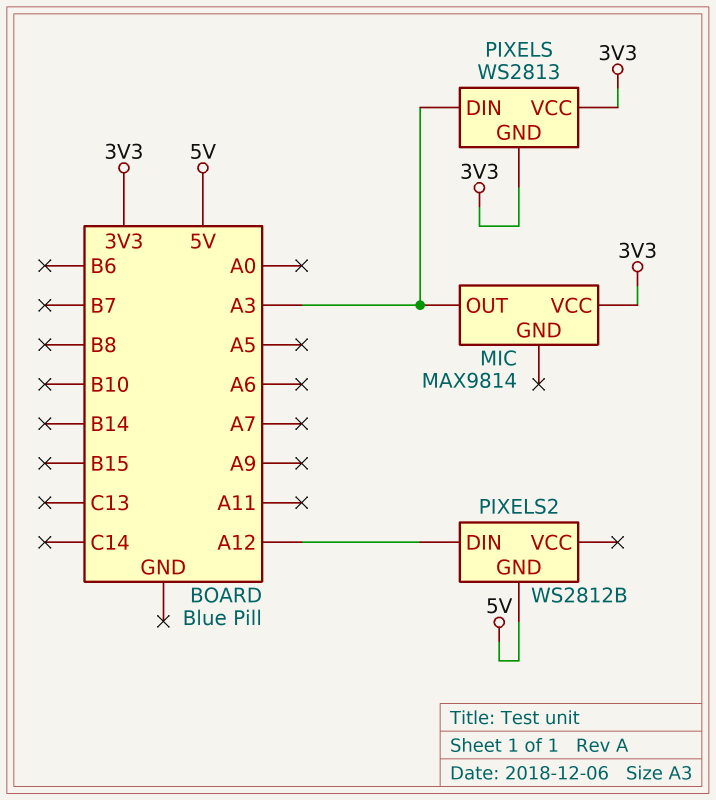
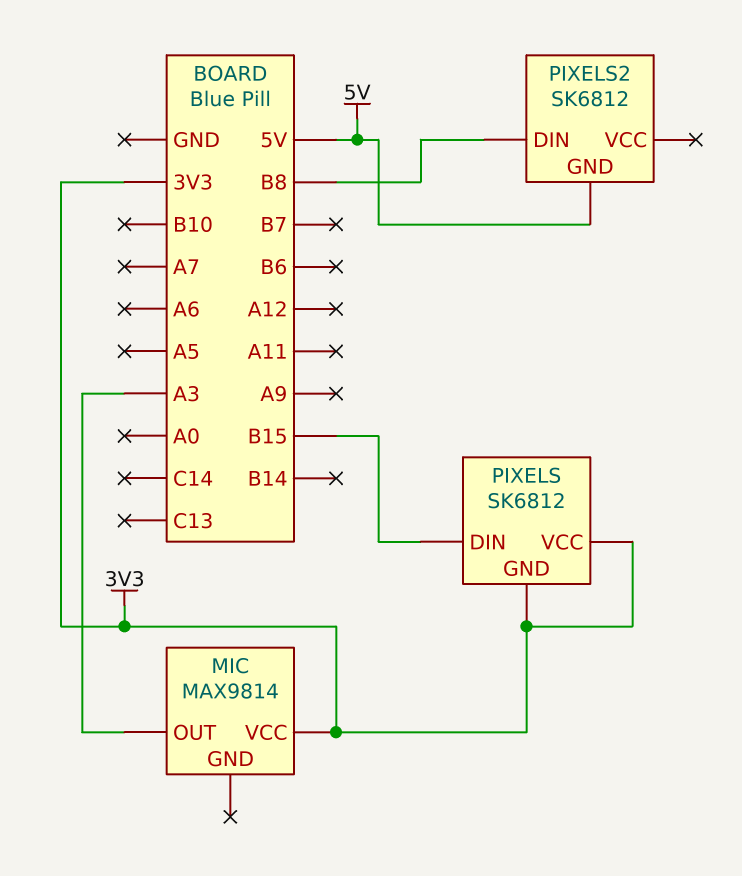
PIXELS: WS2813 -> SK6812
PIXELS pin DIN: A3 -> B15
PIXELS2: WS2812B -> SK6812
PIXELS2 pin DIN: A12 -> B8

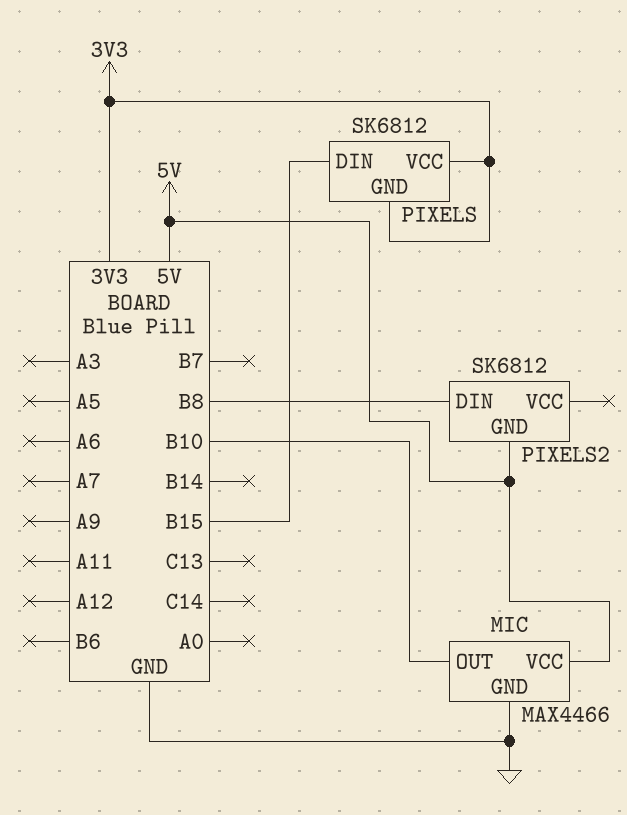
MIC: MAX9814 -> MAX4466
MIC pin GND: none -> GND
MIC pin OUT: A3 -> B10
MIC pin VCC: 3V3 -> 5V

